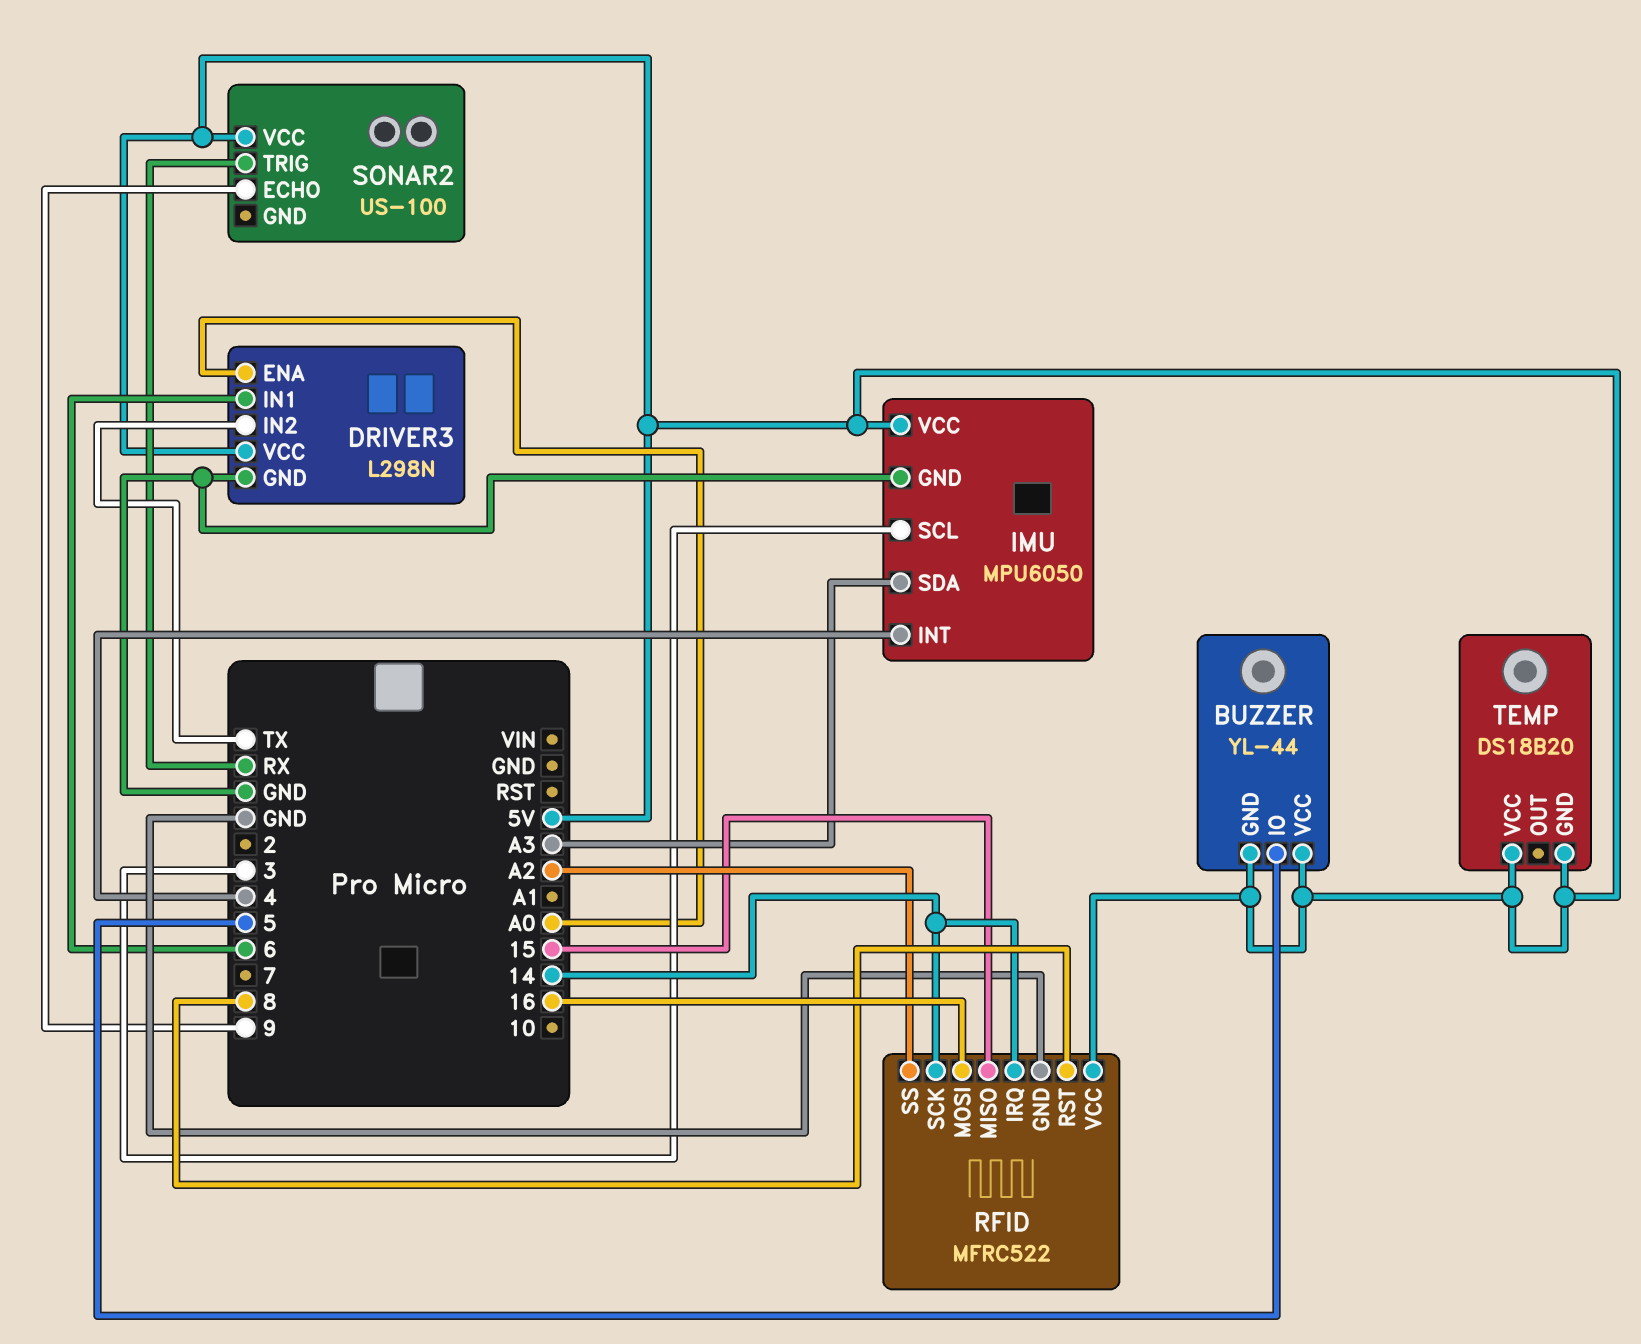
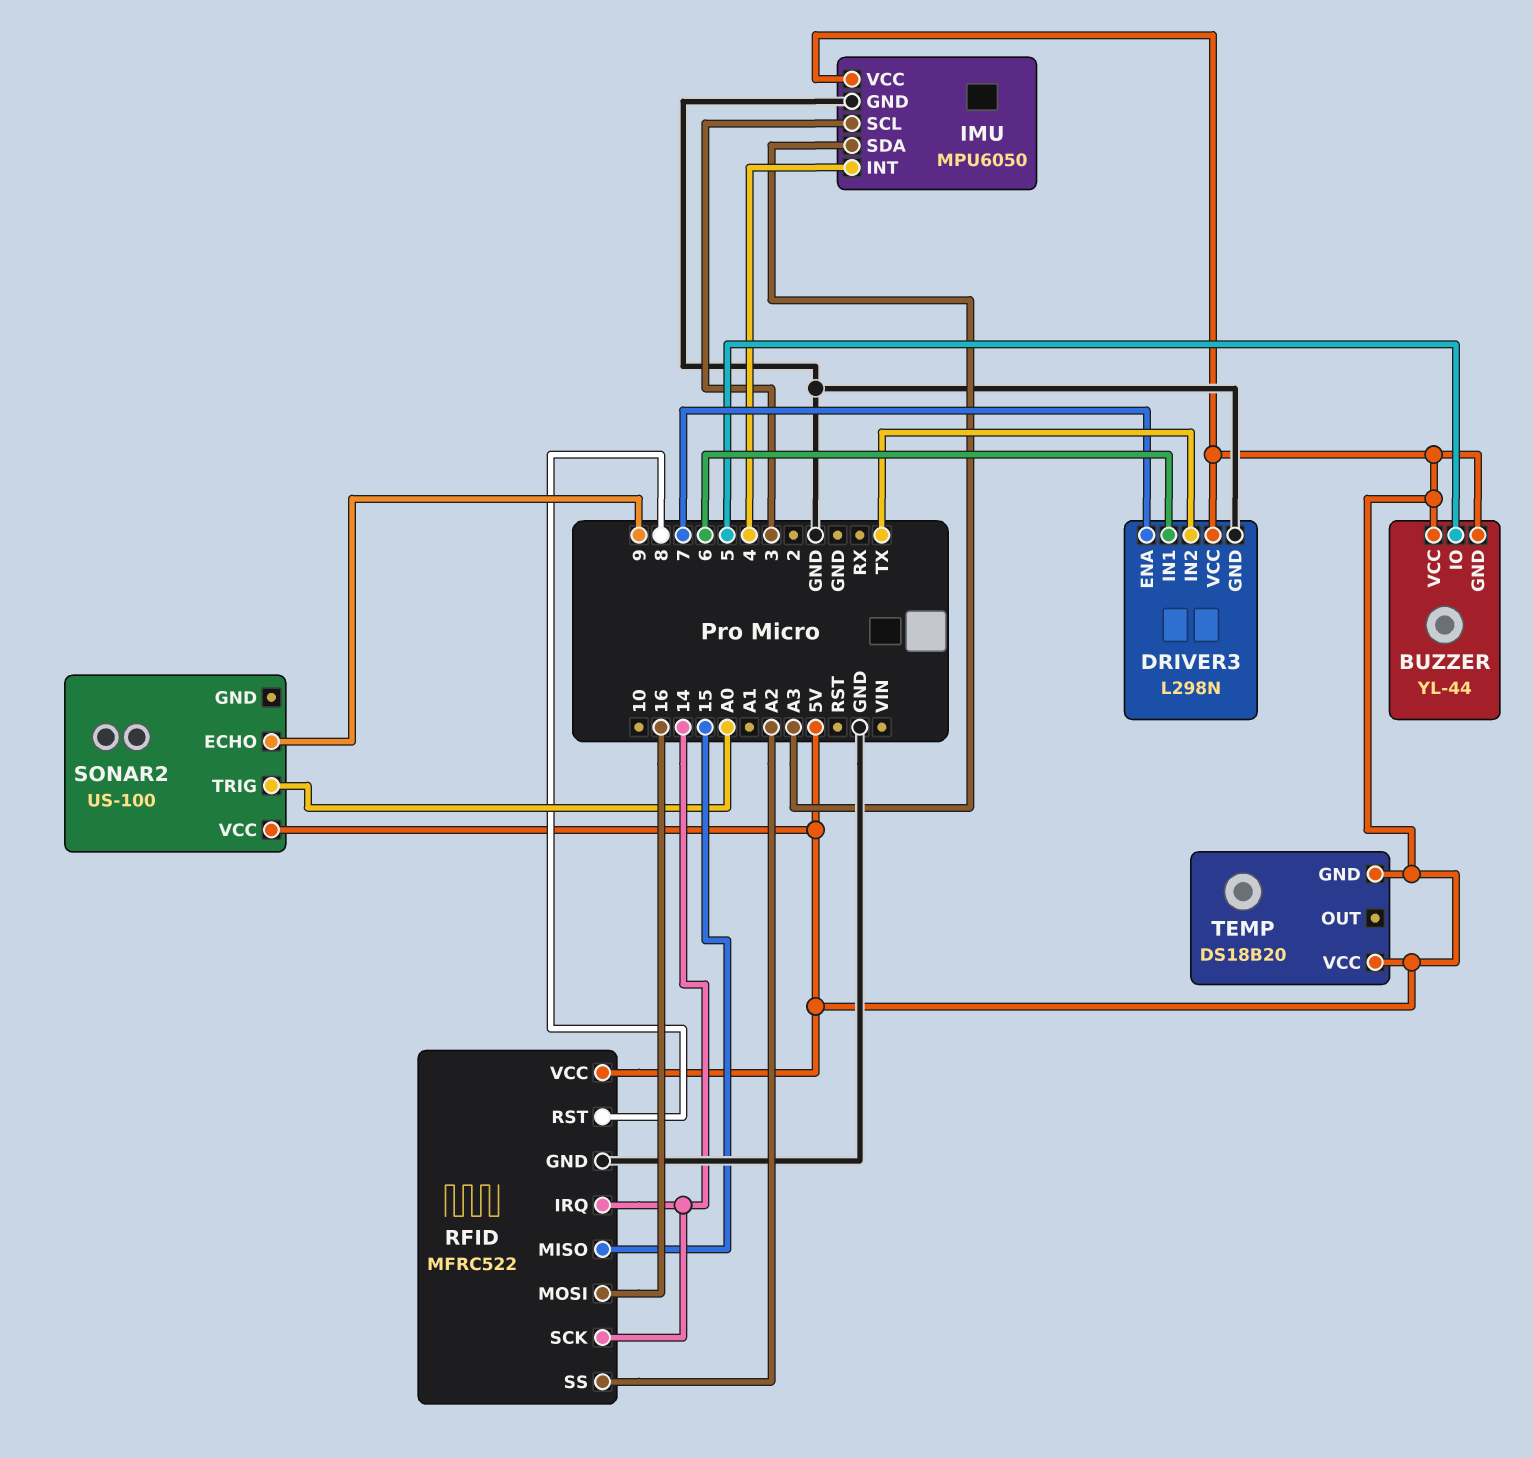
DRIVER3 pin ENA: A0 -> 7
SONAR2 pin TRIG: RX -> A0

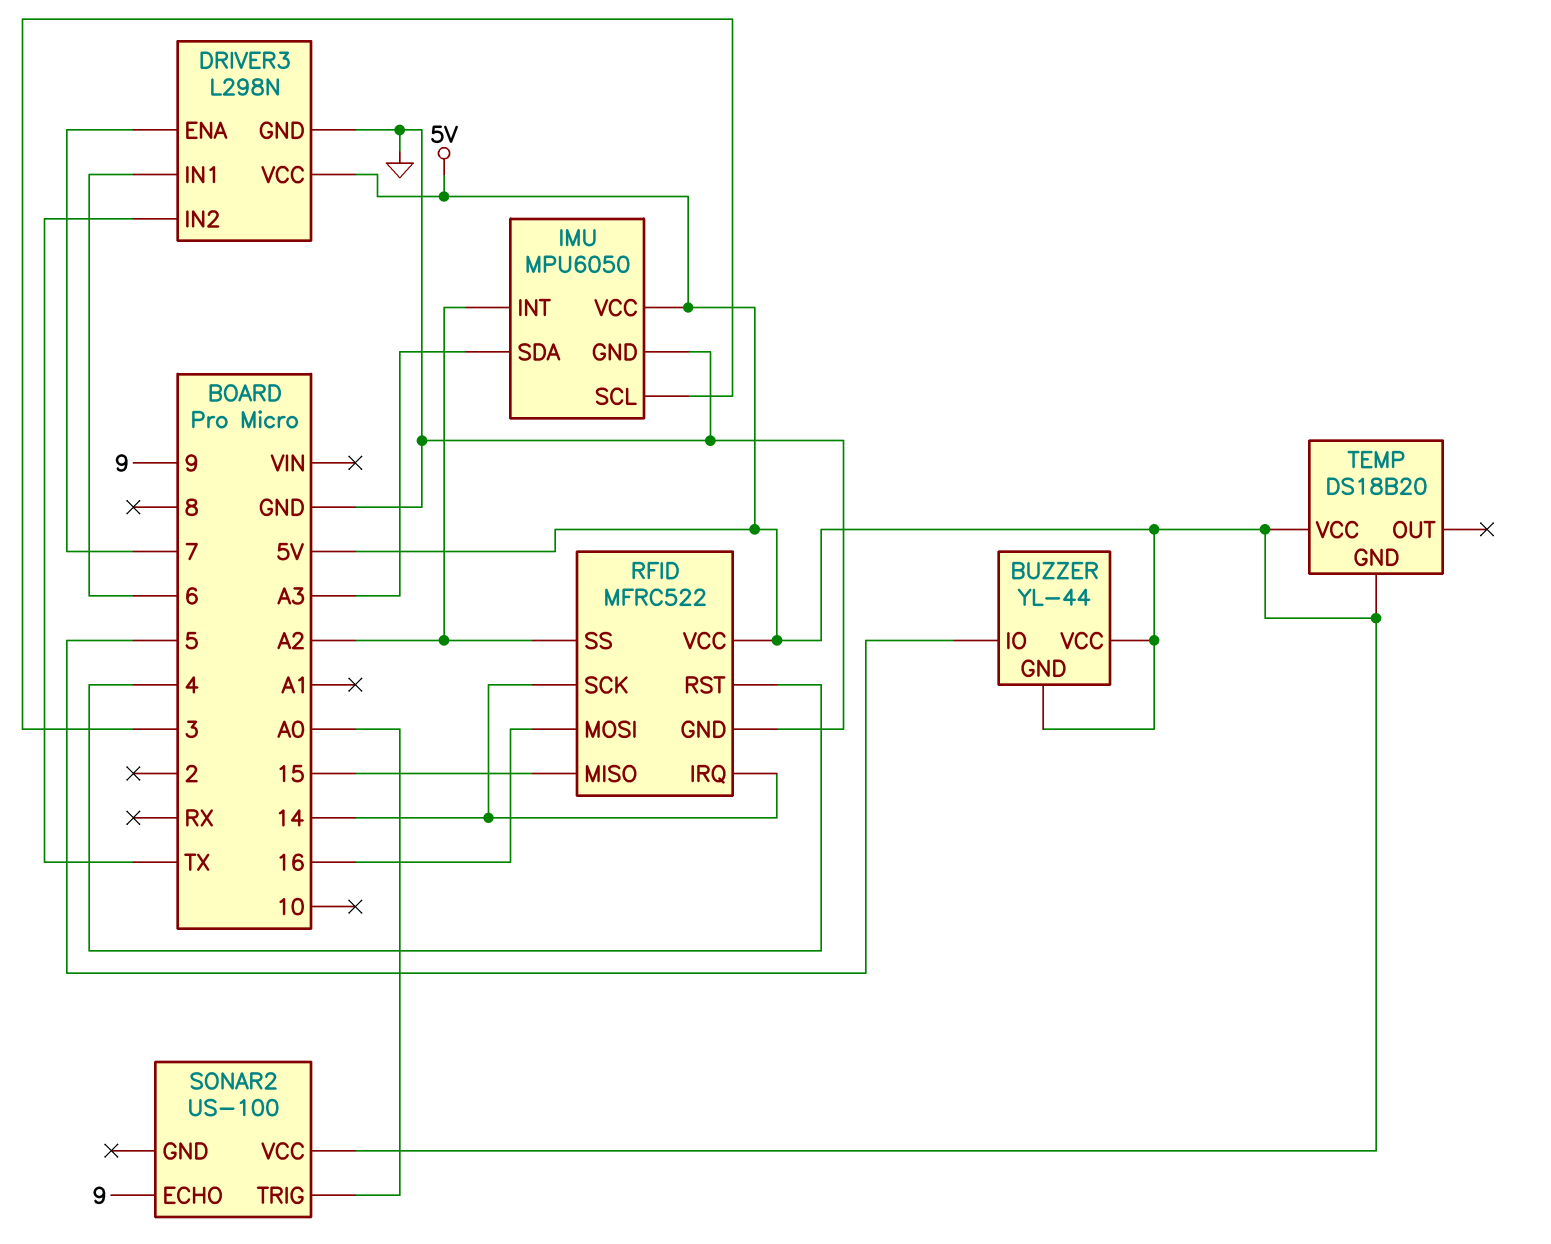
IMU pin INT: 4 -> A2
RFID pin RST: 8 -> 4

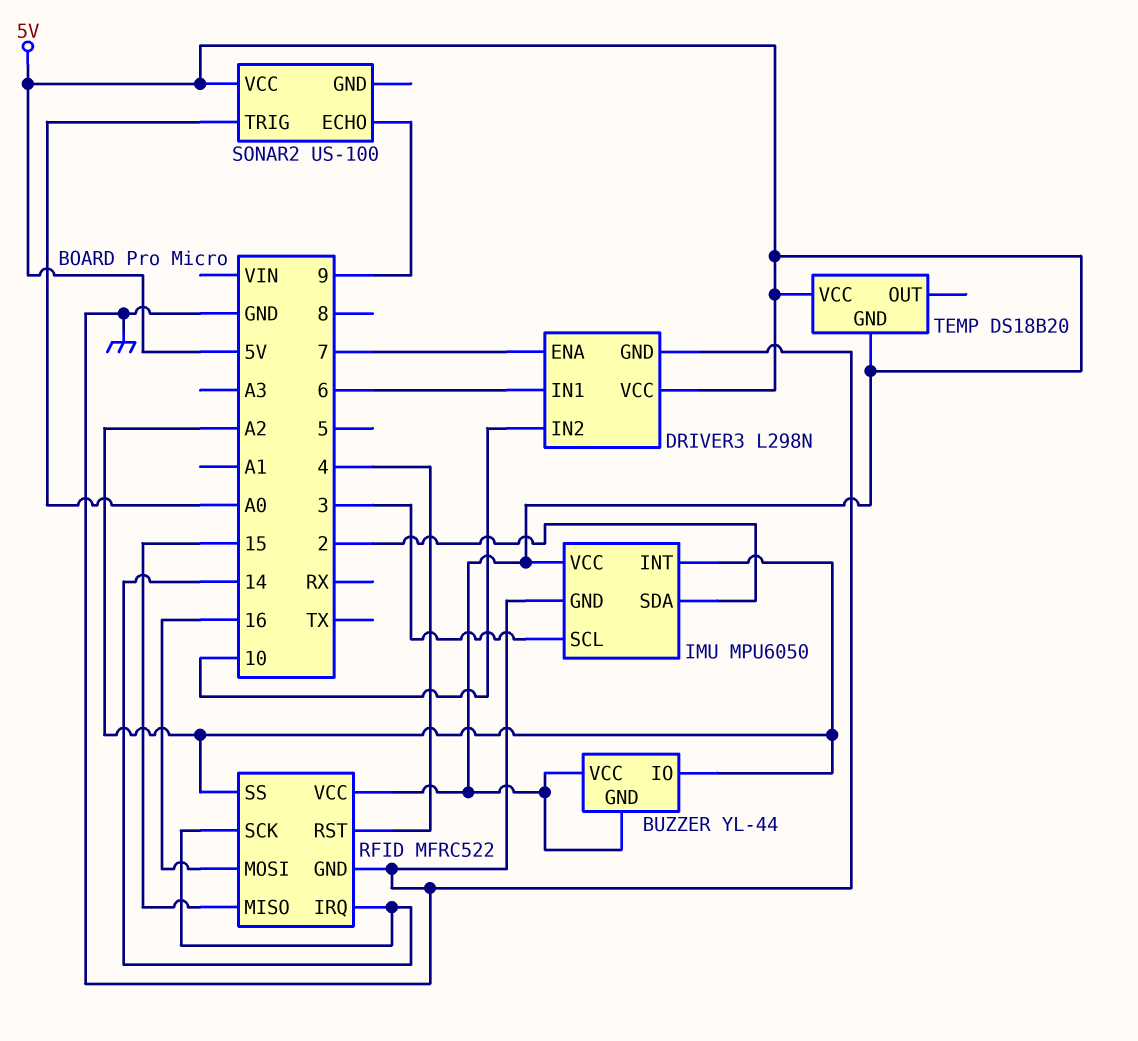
BUZZER pin IO: 5 -> A2
DRIVER3 pin IN2: TX -> 10
IMU pin SDA: A3 -> 2

